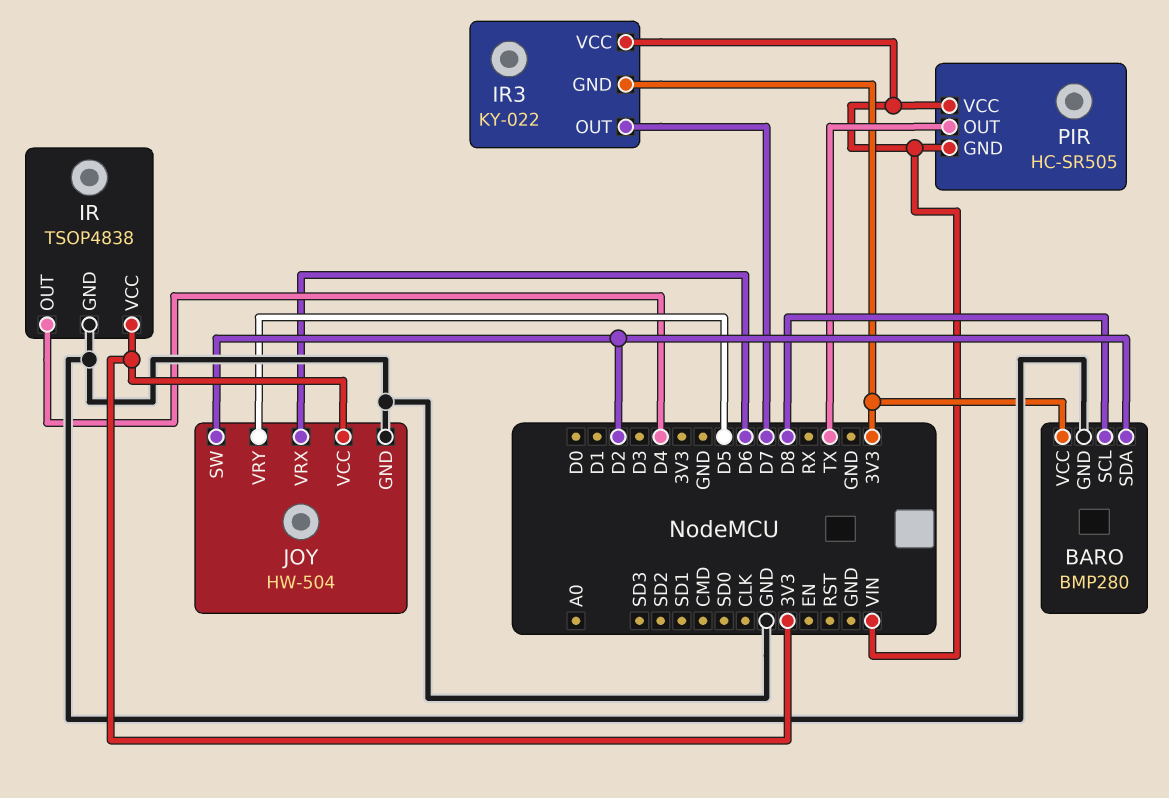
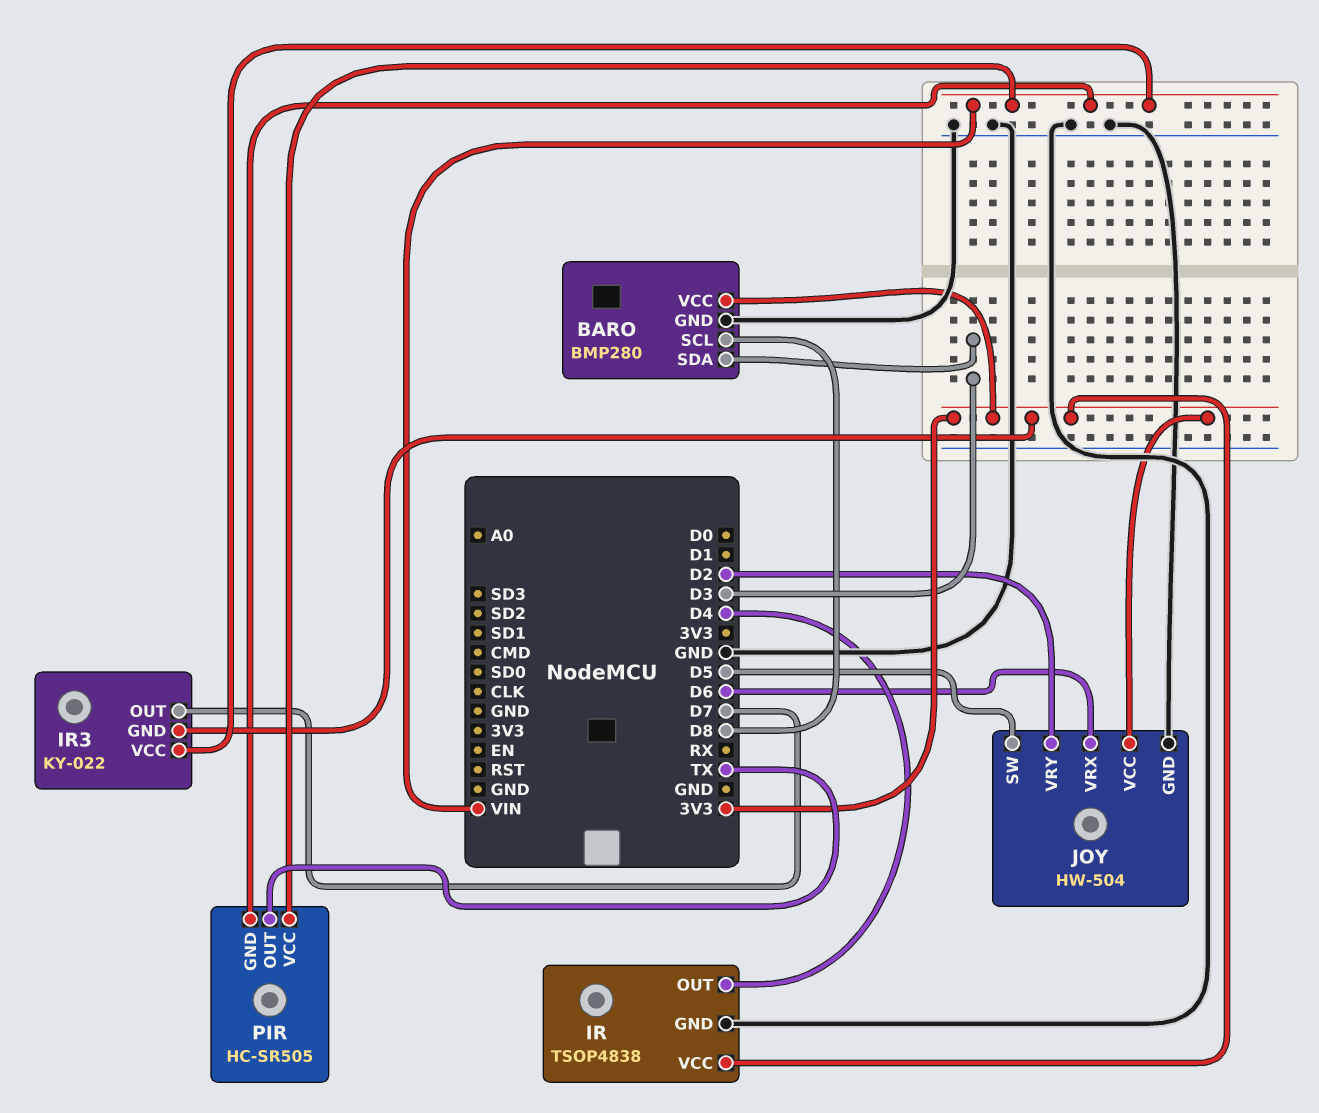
BARO pin SDA: D2 -> D3
JOY pin SW: D2 -> D5
JOY pin VRY: D5 -> D2

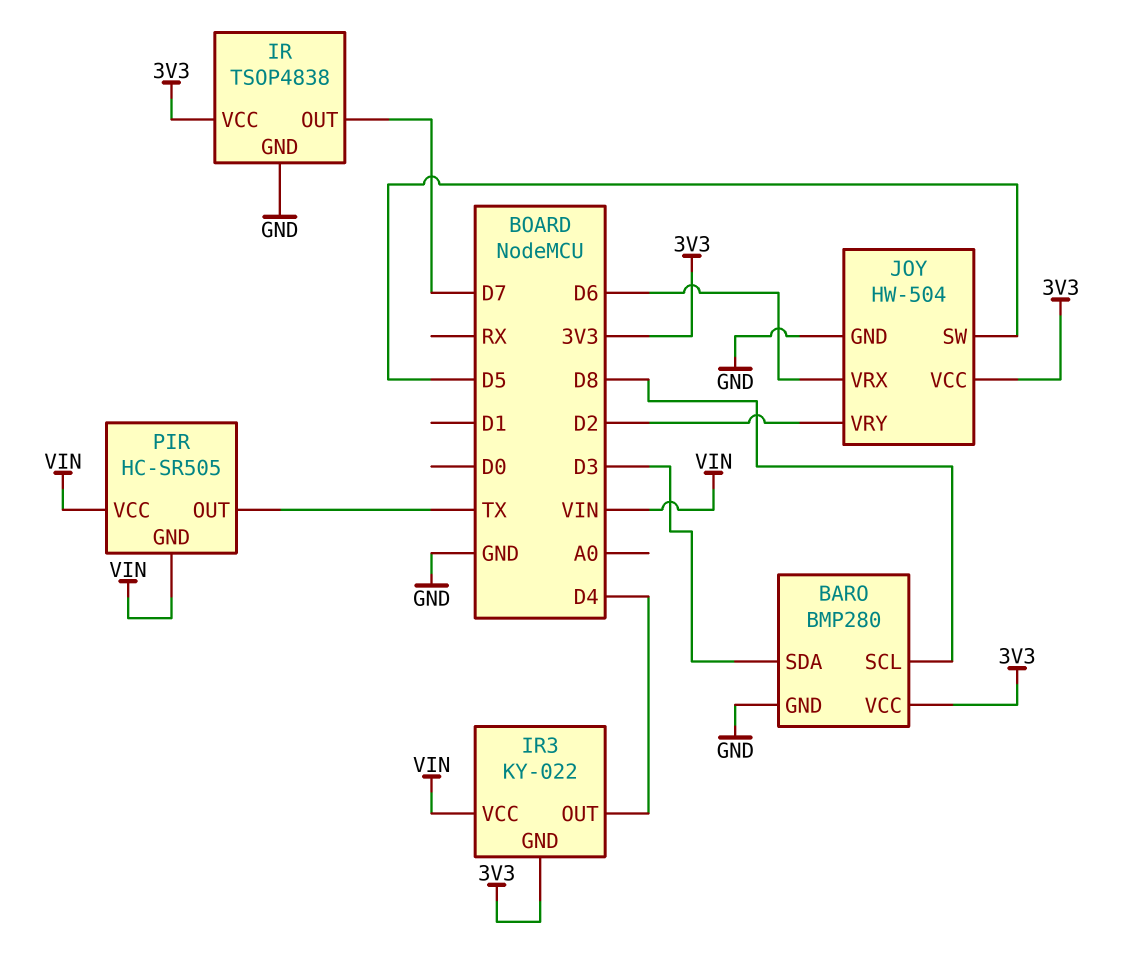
IR pin OUT: D4 -> D7
IR3 pin OUT: D7 -> D4

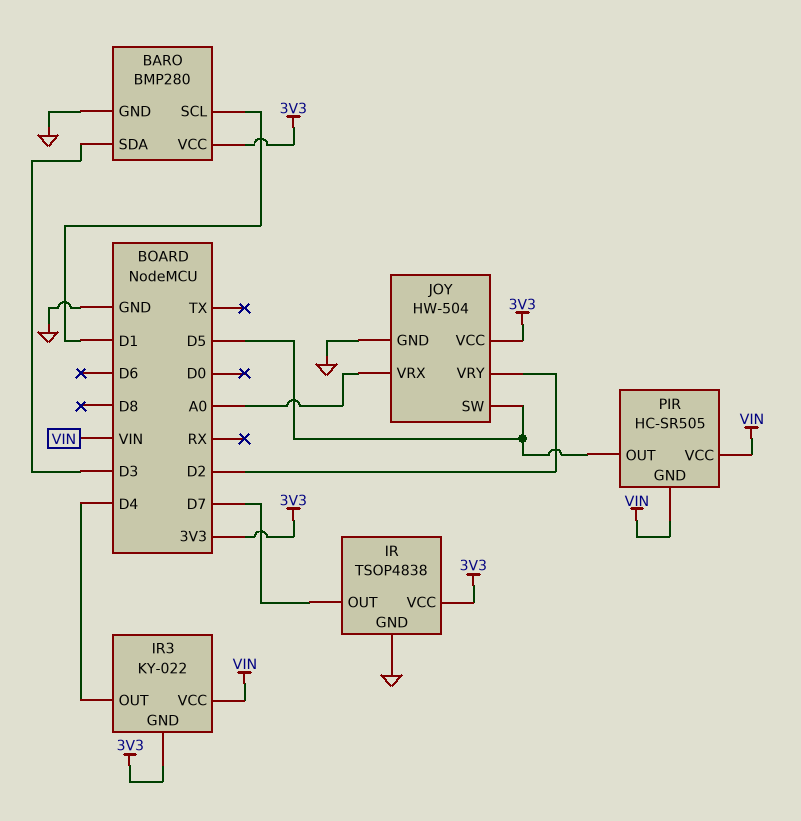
BARO pin SCL: D8 -> D1
JOY pin VRX: D6 -> A0
PIR pin OUT: TX -> D5

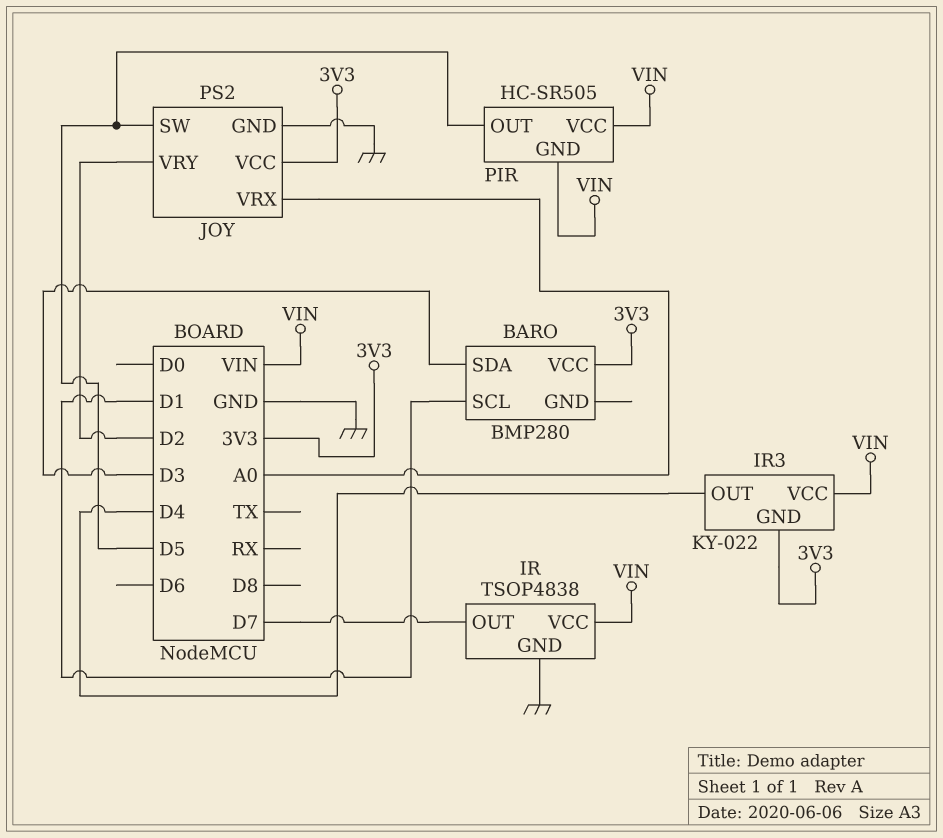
BARO pin GND: GND -> none
IR pin VCC: 3V3 -> VIN
JOY: HW-504 -> PS2

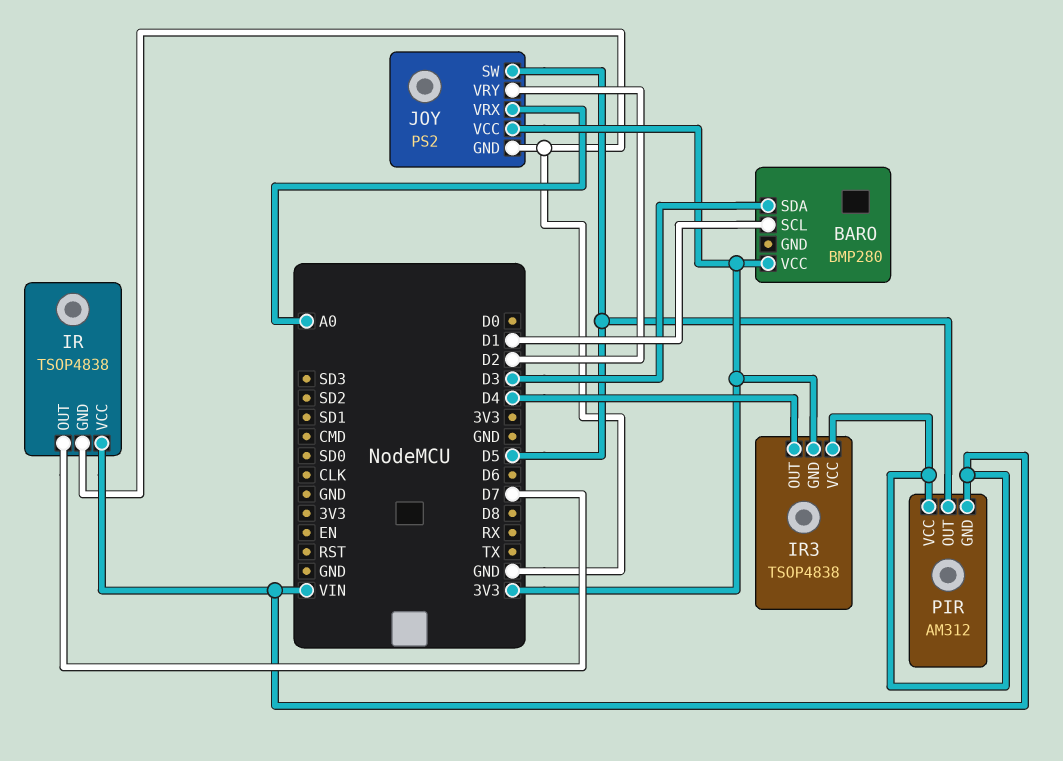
IR3: KY-022 -> TSOP4838
PIR: HC-SR505 -> AM312

